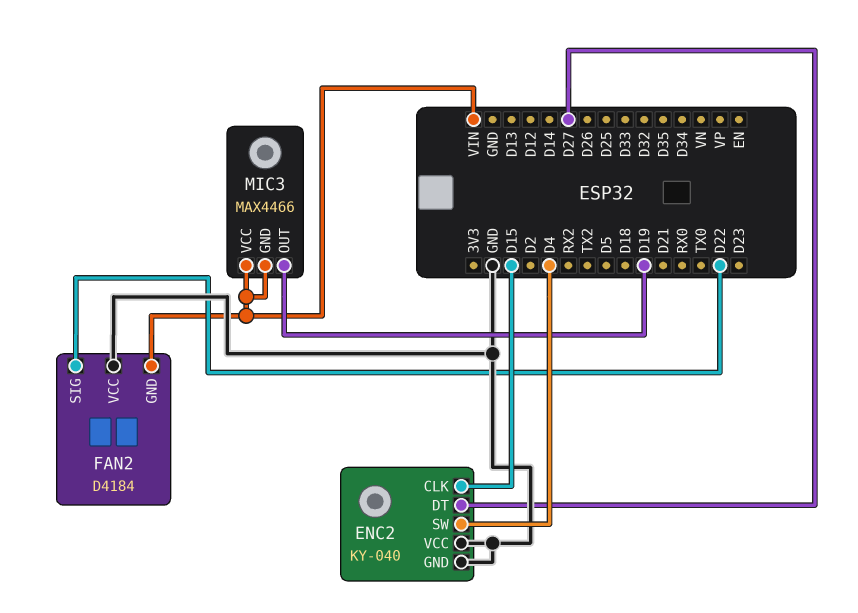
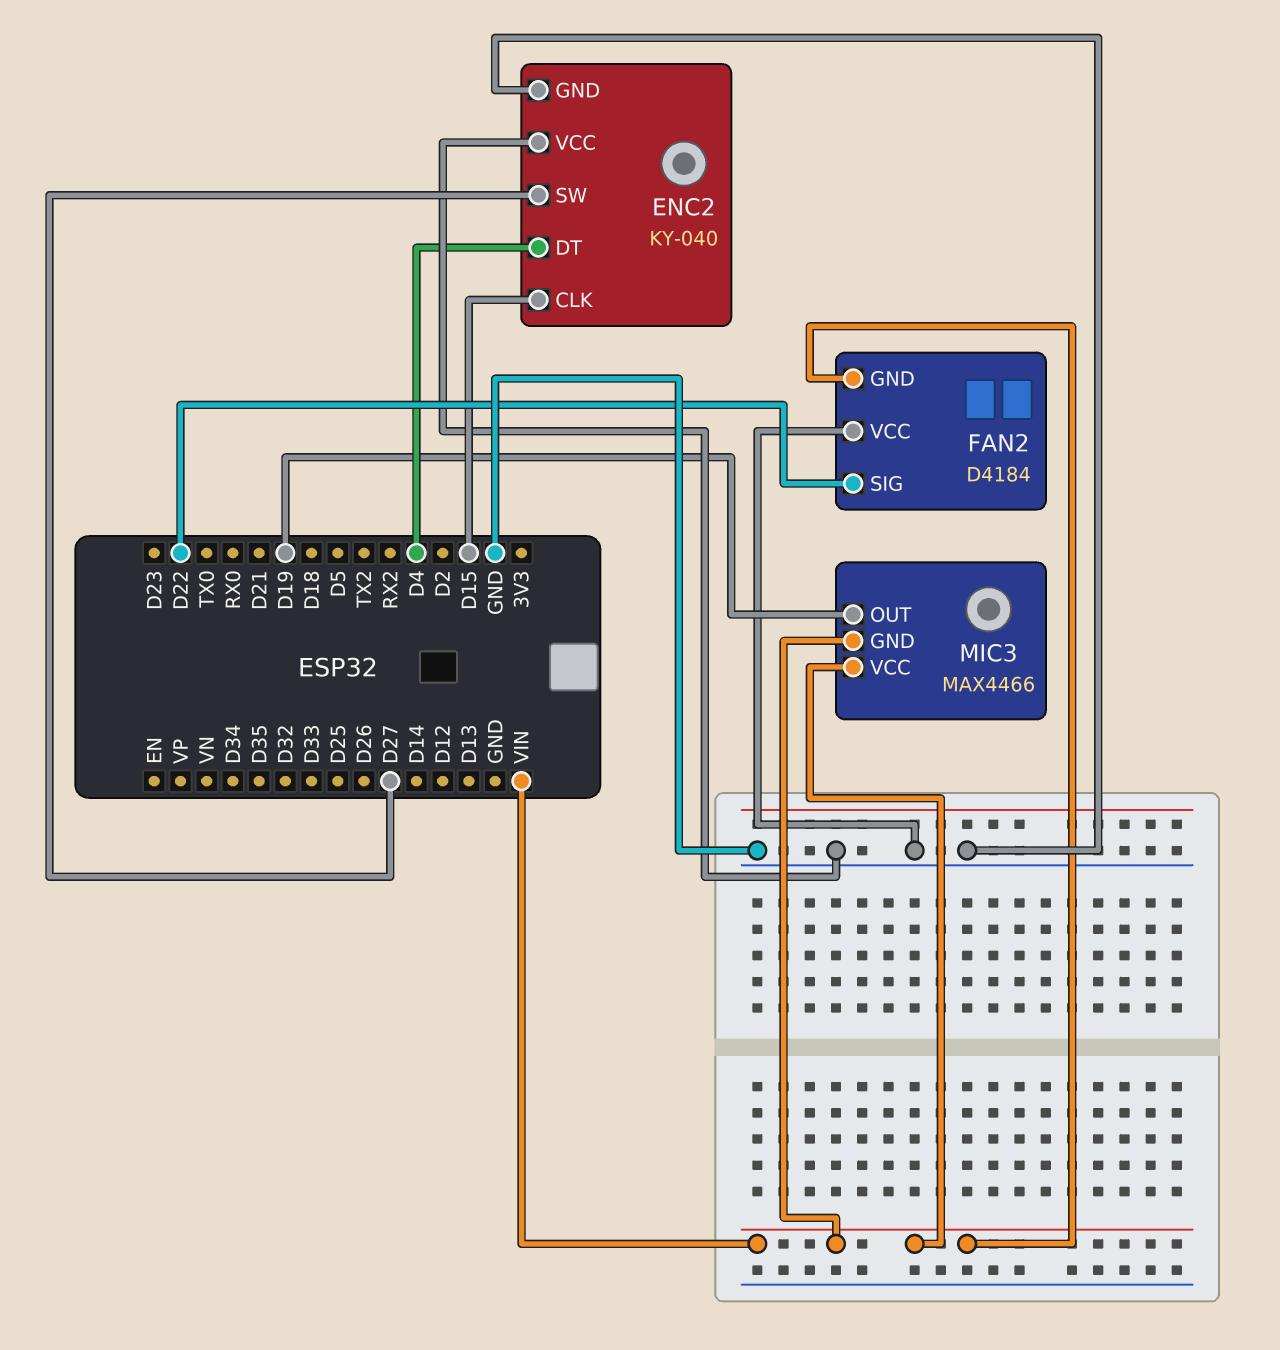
ENC2 pin DT: D27 -> D4
ENC2 pin SW: D4 -> D27

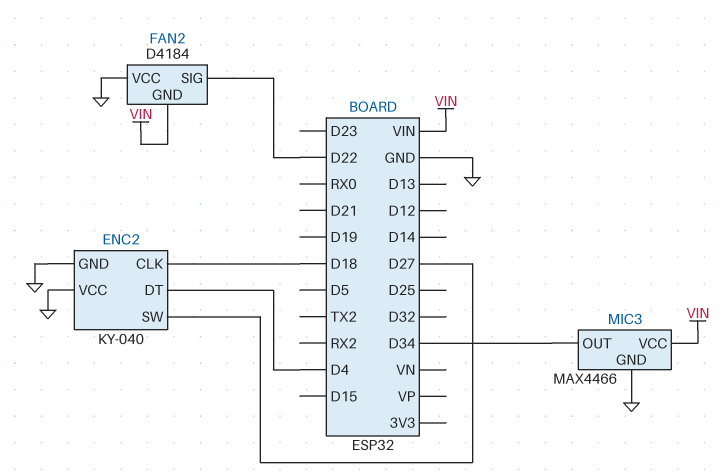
ENC2 pin CLK: D15 -> D18
MIC3 pin GND: VIN -> GND
MIC3 pin OUT: D19 -> D34

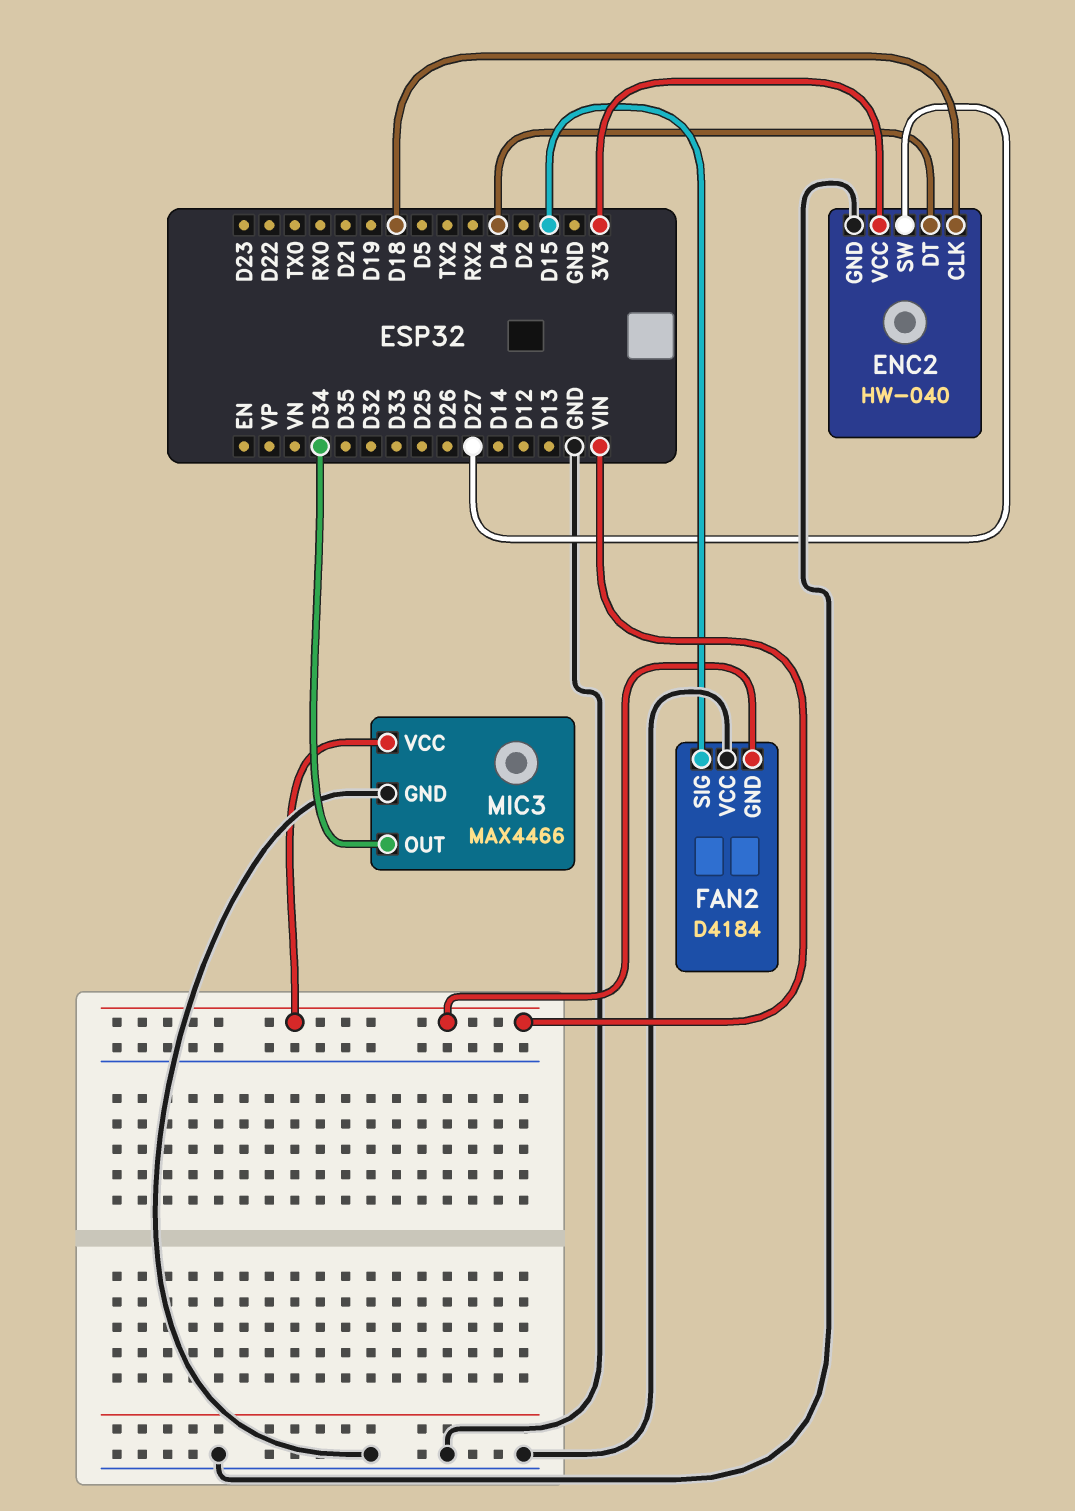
ENC2: KY-040 -> HW-040
ENC2 pin VCC: GND -> 3V3
FAN2 pin SIG: D22 -> D15

